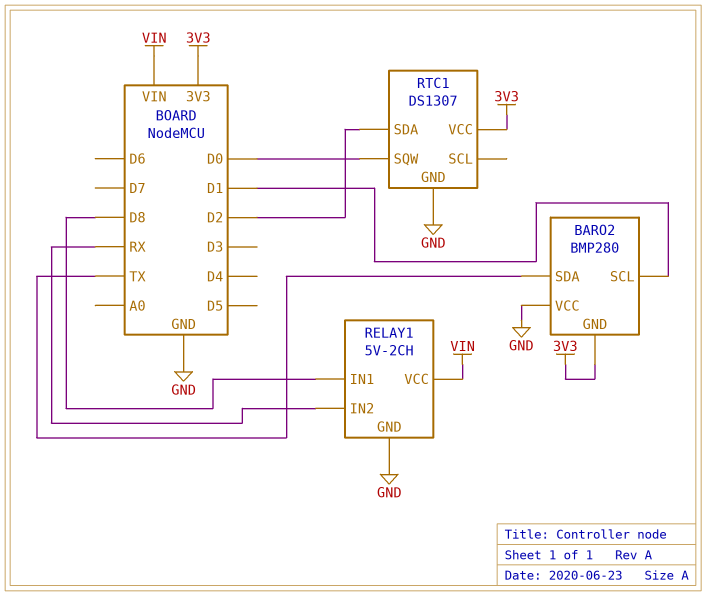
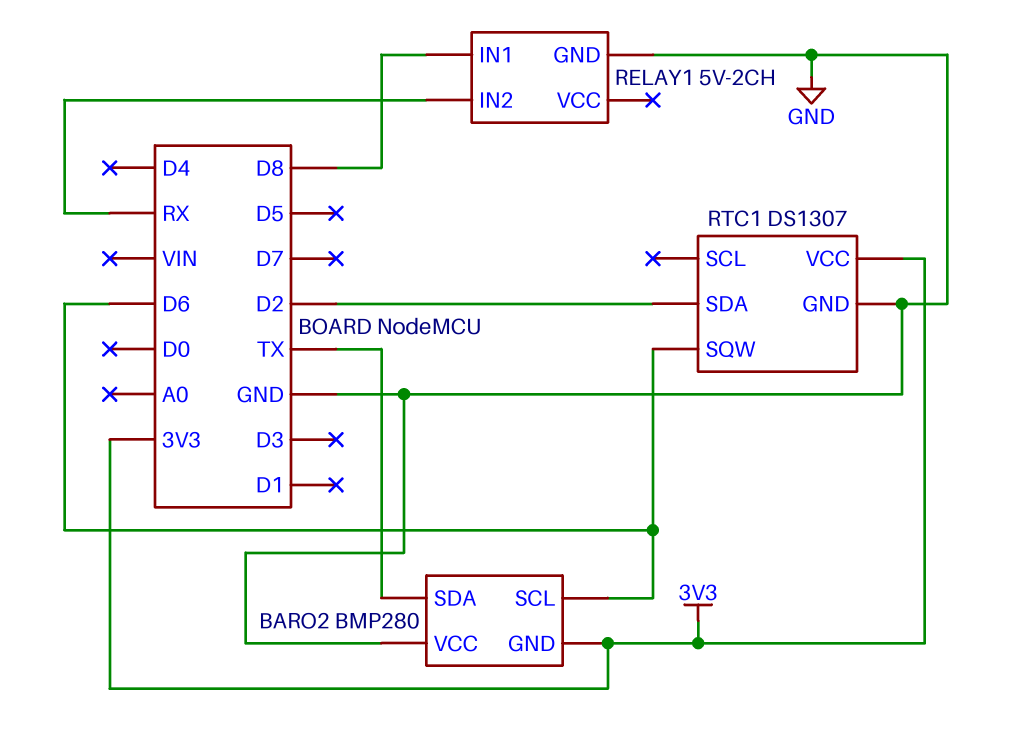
BARO2 pin SCL: D1 -> D6
RELAY1 pin VCC: VIN -> none
RTC1 pin SQW: D0 -> D6

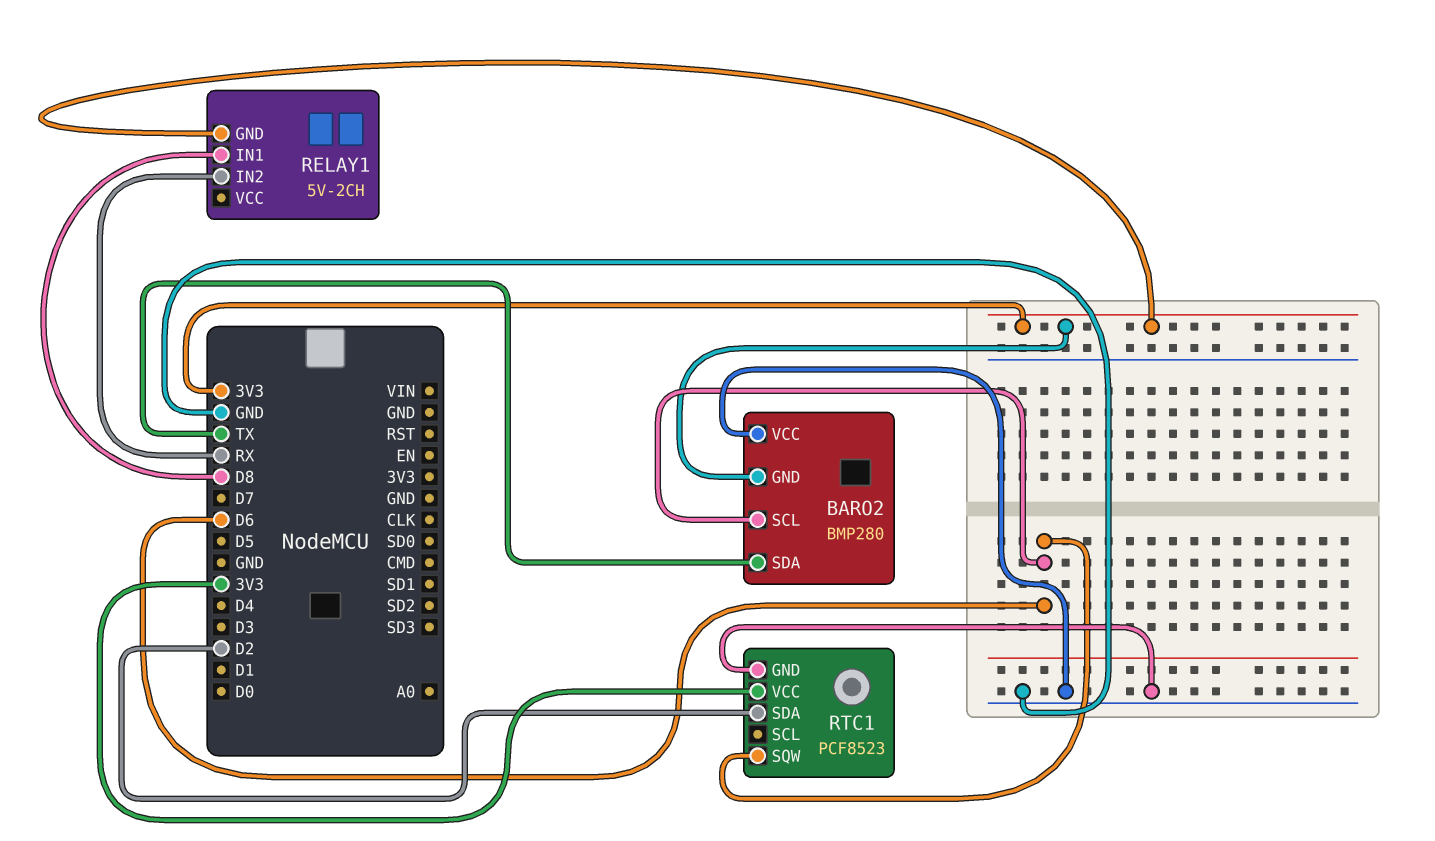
RELAY1 pin GND: GND -> 3V3
RTC1: DS1307 -> PCF8523

